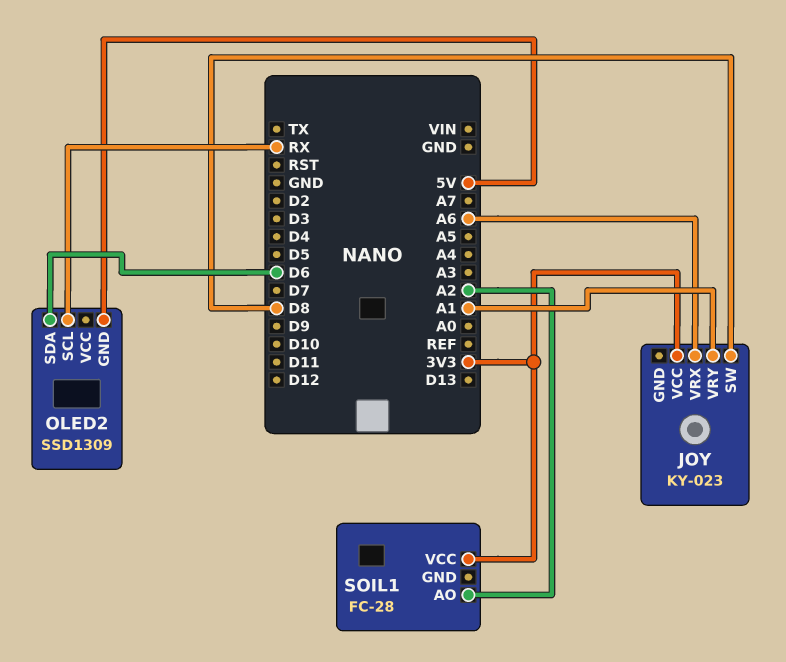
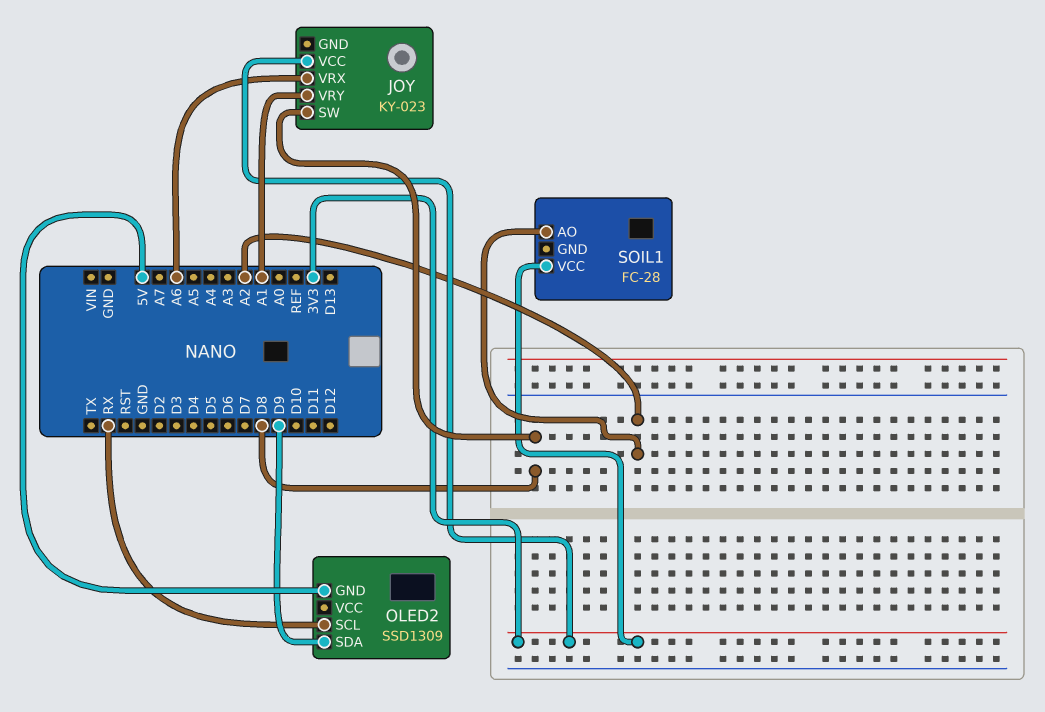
OLED2 pin SDA: D6 -> D9

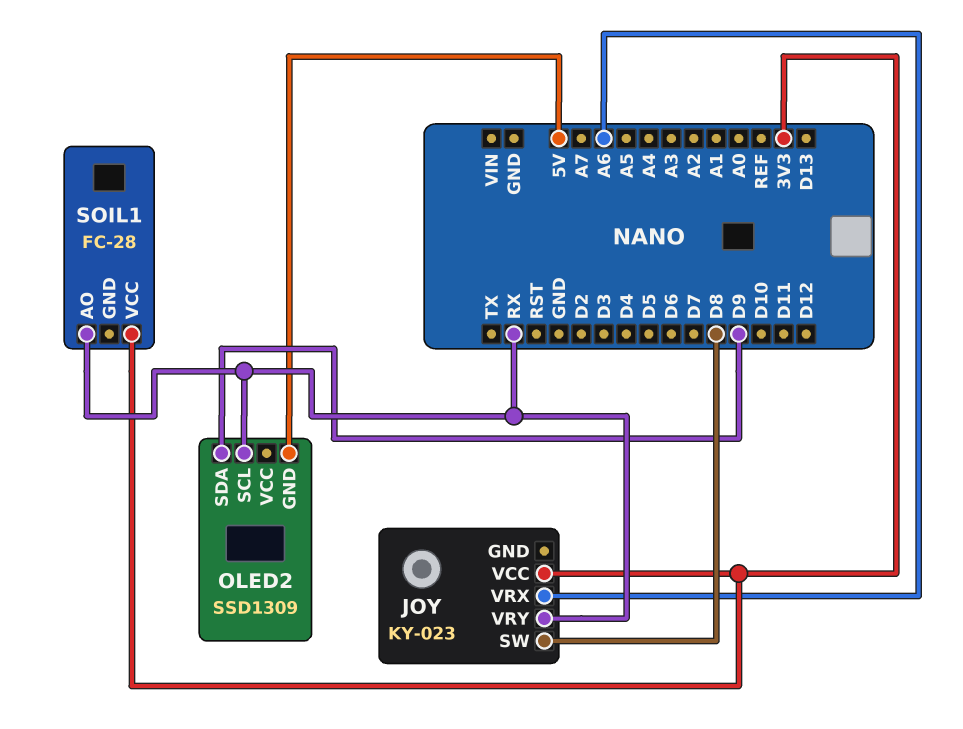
JOY pin VRY: A1 -> RX
SOIL1 pin AO: A2 -> RX

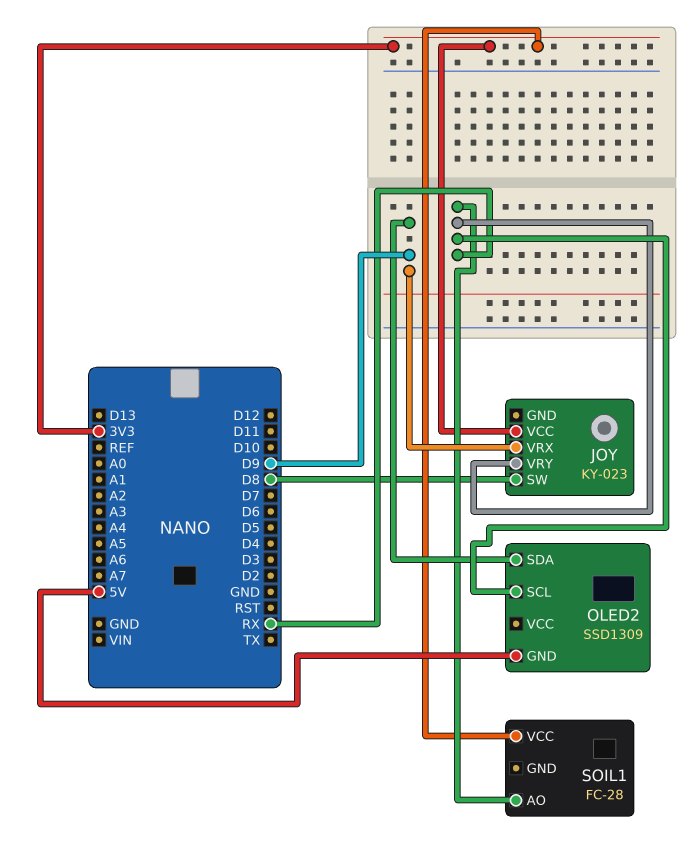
JOY pin VRX: A6 -> D9

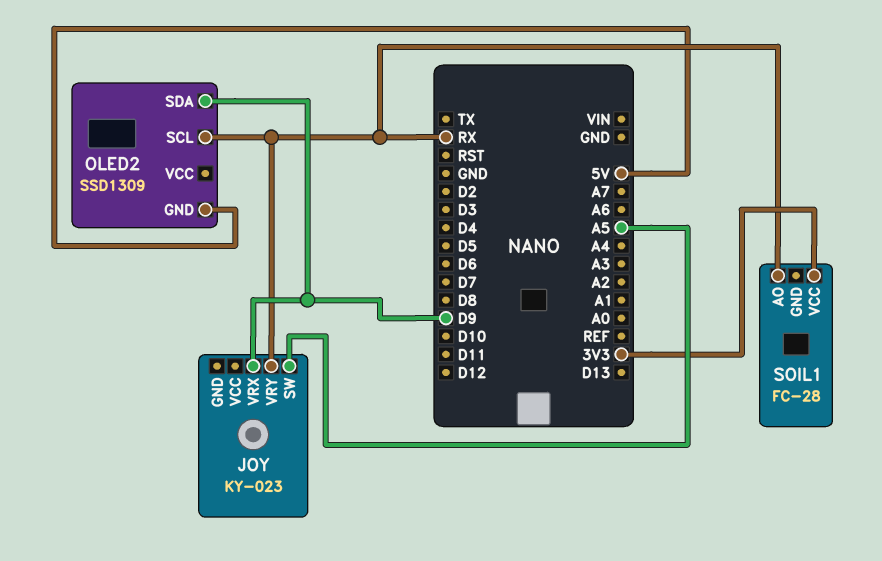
JOY pin SW: D8 -> A5
JOY pin VCC: 3V3 -> none

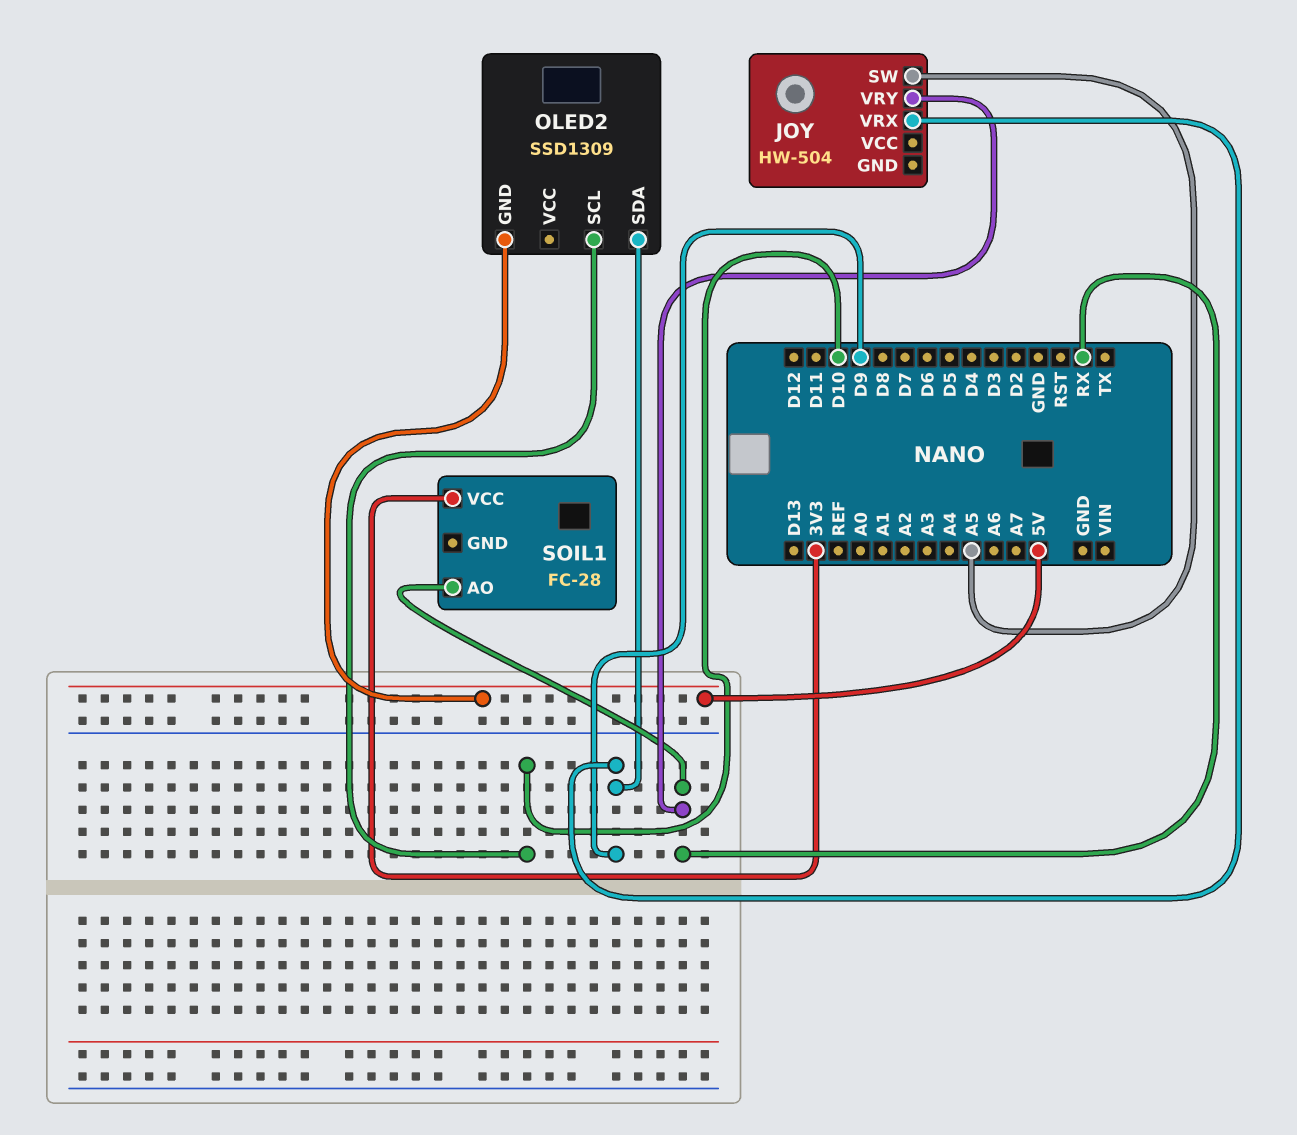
JOY: KY-023 -> HW-504
OLED2 pin SCL: RX -> D10

